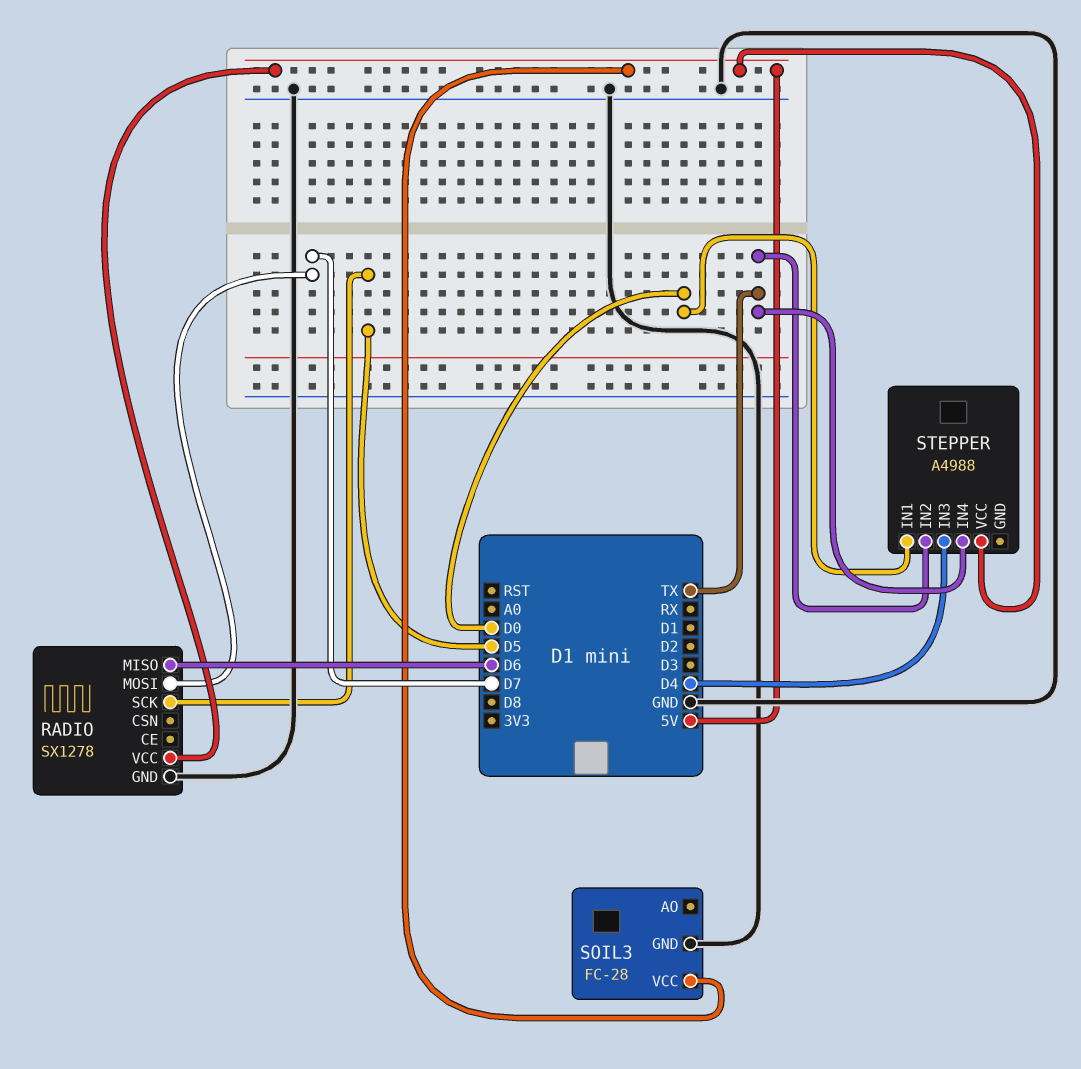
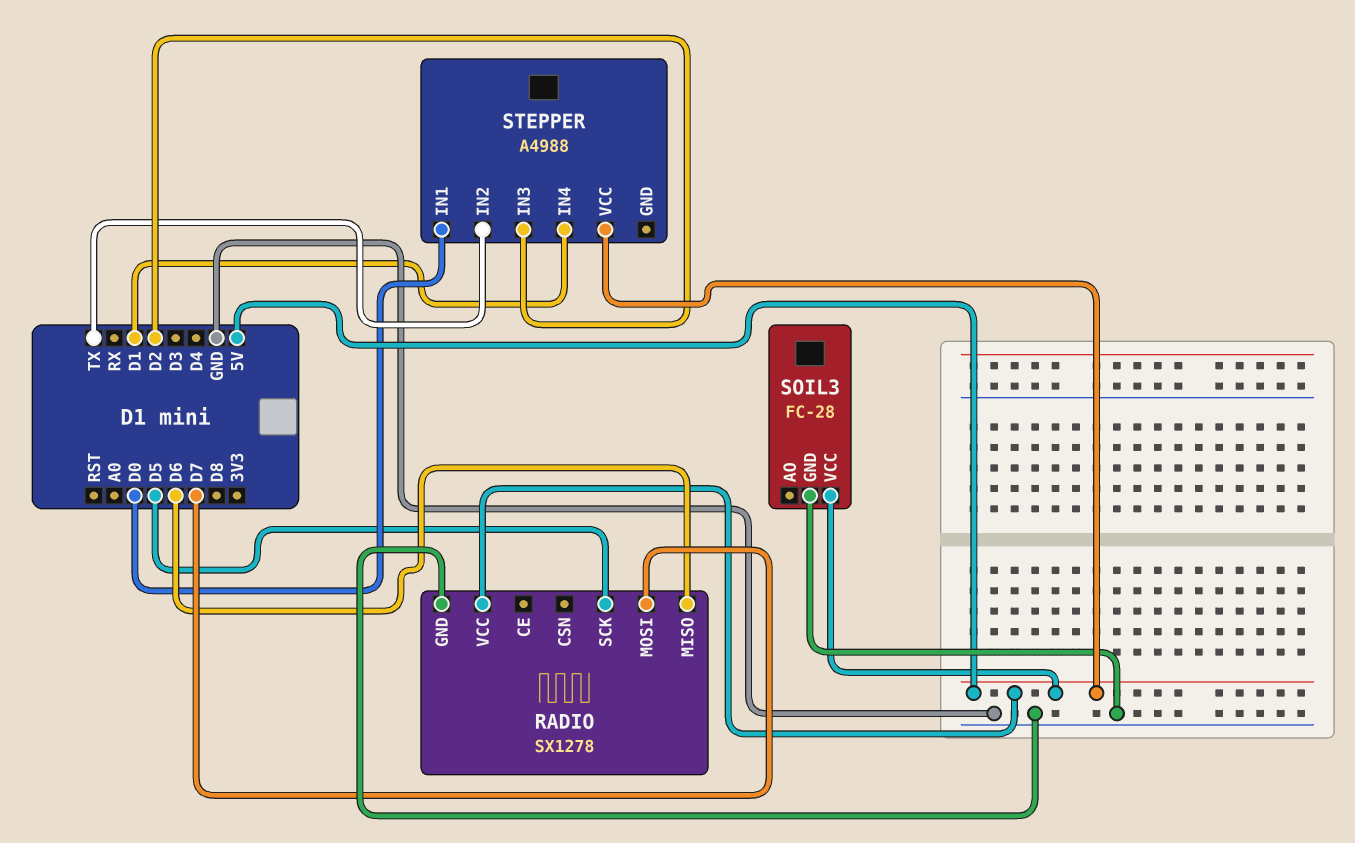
STEPPER pin IN3: D4 -> D2
STEPPER pin IN4: TX -> D1

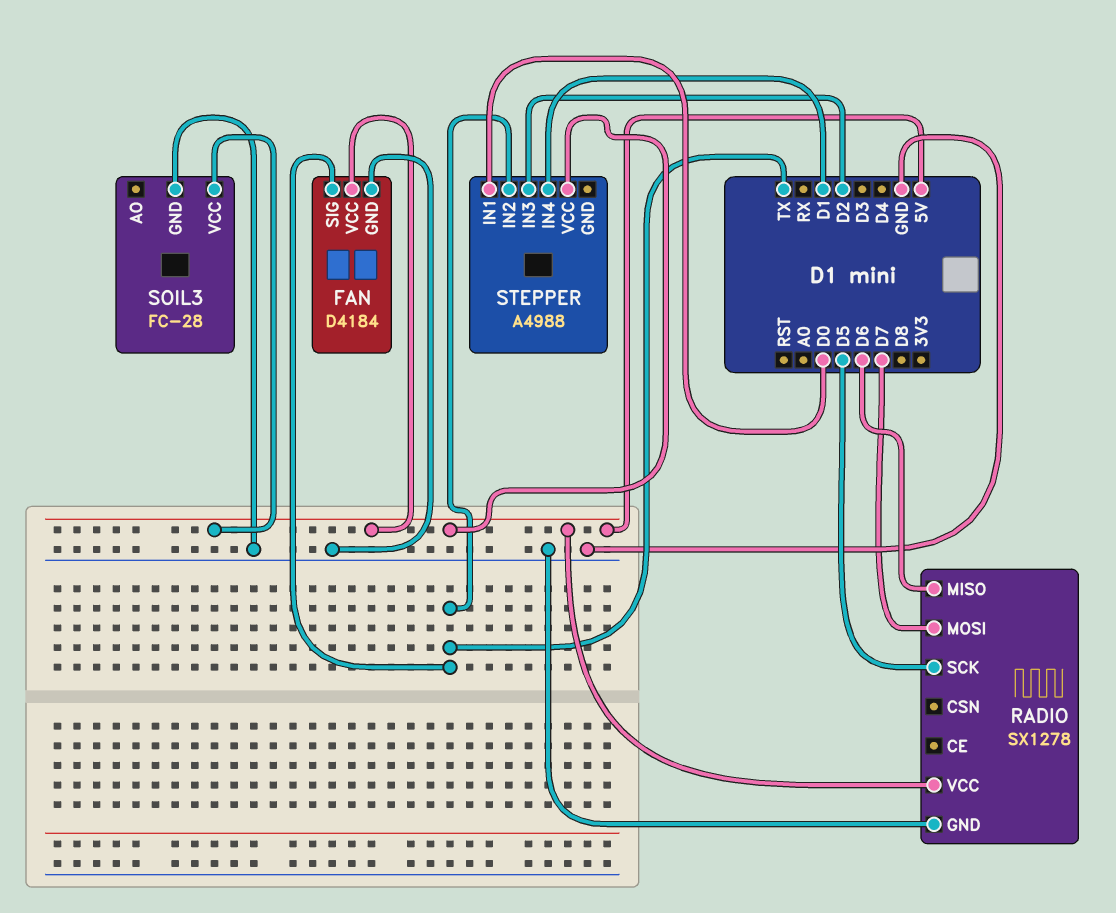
FAN: none -> D4184
FAN pin GND: none -> GND
FAN pin SIG: none -> TX
FAN pin VCC: none -> 5V

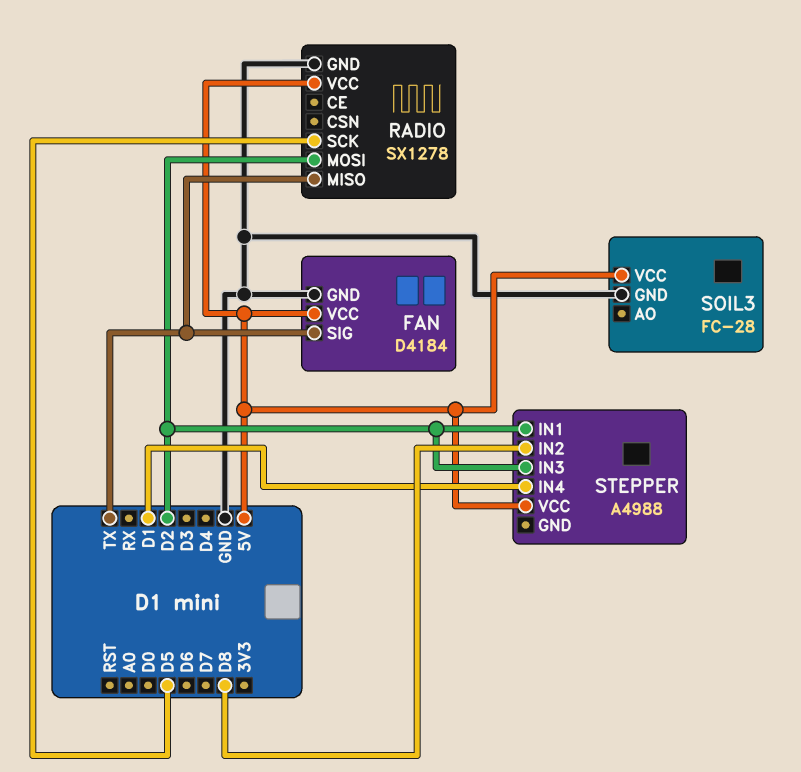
RADIO pin MISO: D6 -> TX
RADIO pin MOSI: D7 -> D2
STEPPER pin IN1: D0 -> D2
STEPPER pin IN2: TX -> D8

